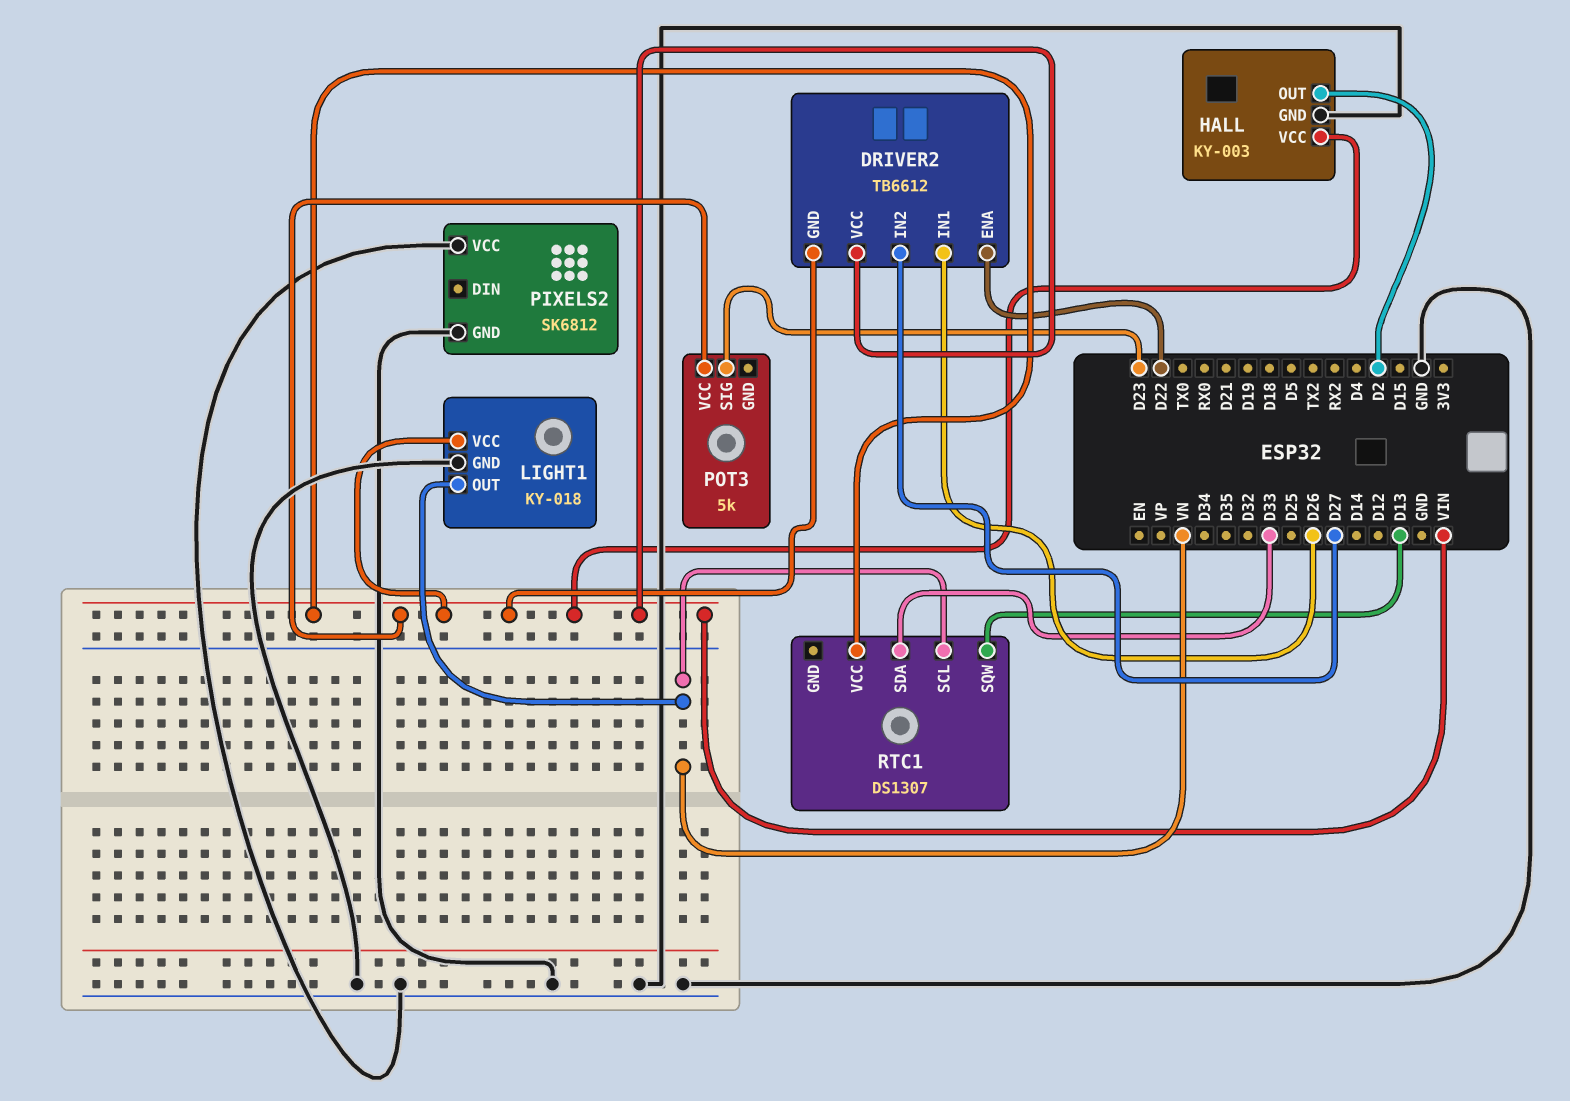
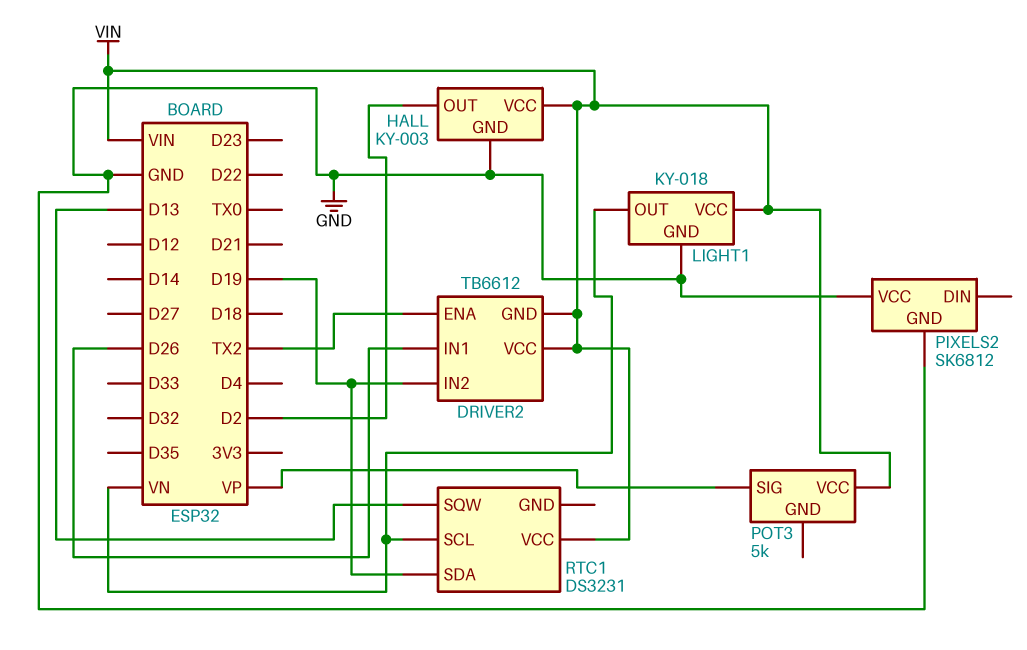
DRIVER2 pin ENA: D22 -> TX2
DRIVER2 pin IN2: D27 -> D19
POT3 pin SIG: D23 -> VP
RTC1: DS1307 -> DS3231
RTC1 pin SDA: D33 -> D19

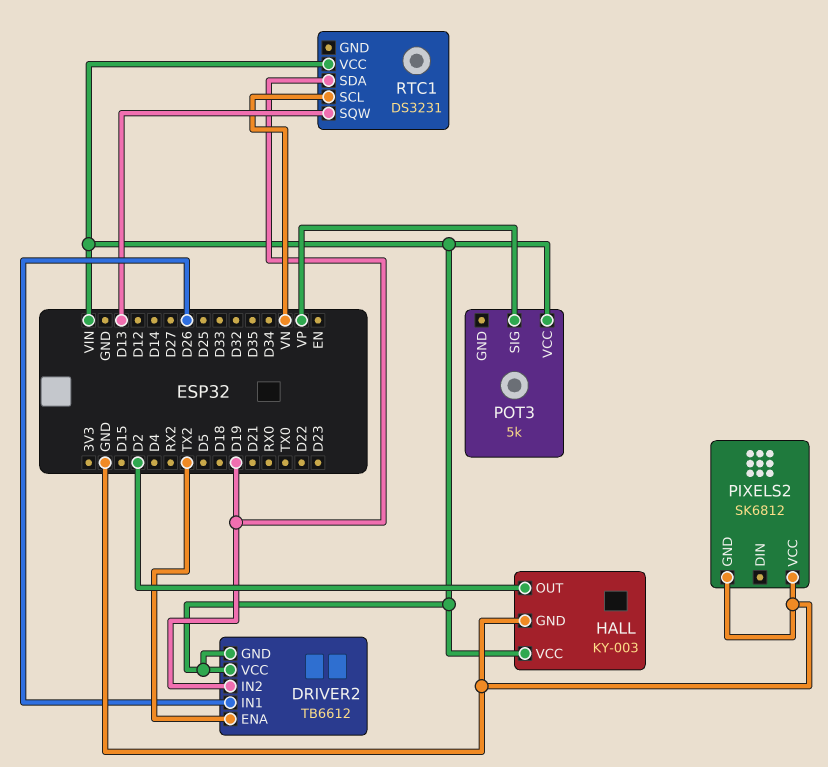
LIGHT1: KY-018 -> none
LIGHT1 pin GND: GND -> none
LIGHT1 pin OUT: VN -> none
LIGHT1 pin VCC: VIN -> none

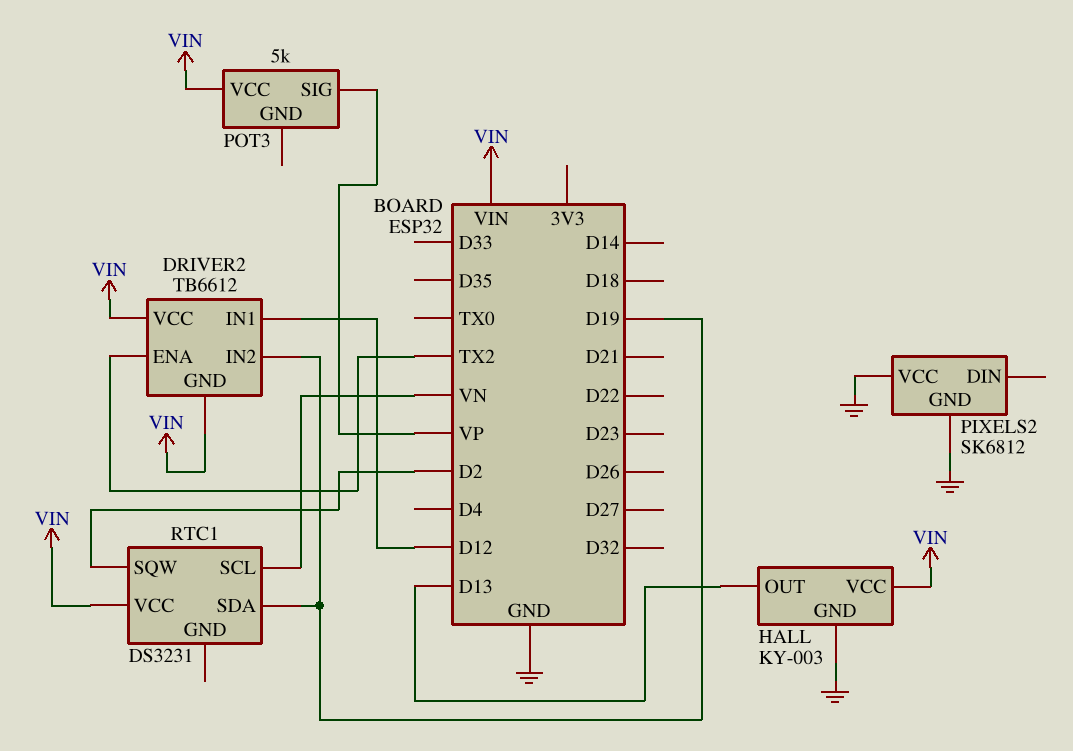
DRIVER2 pin IN1: D26 -> D12
HALL pin OUT: D2 -> D13
RTC1 pin SQW: D13 -> D2

